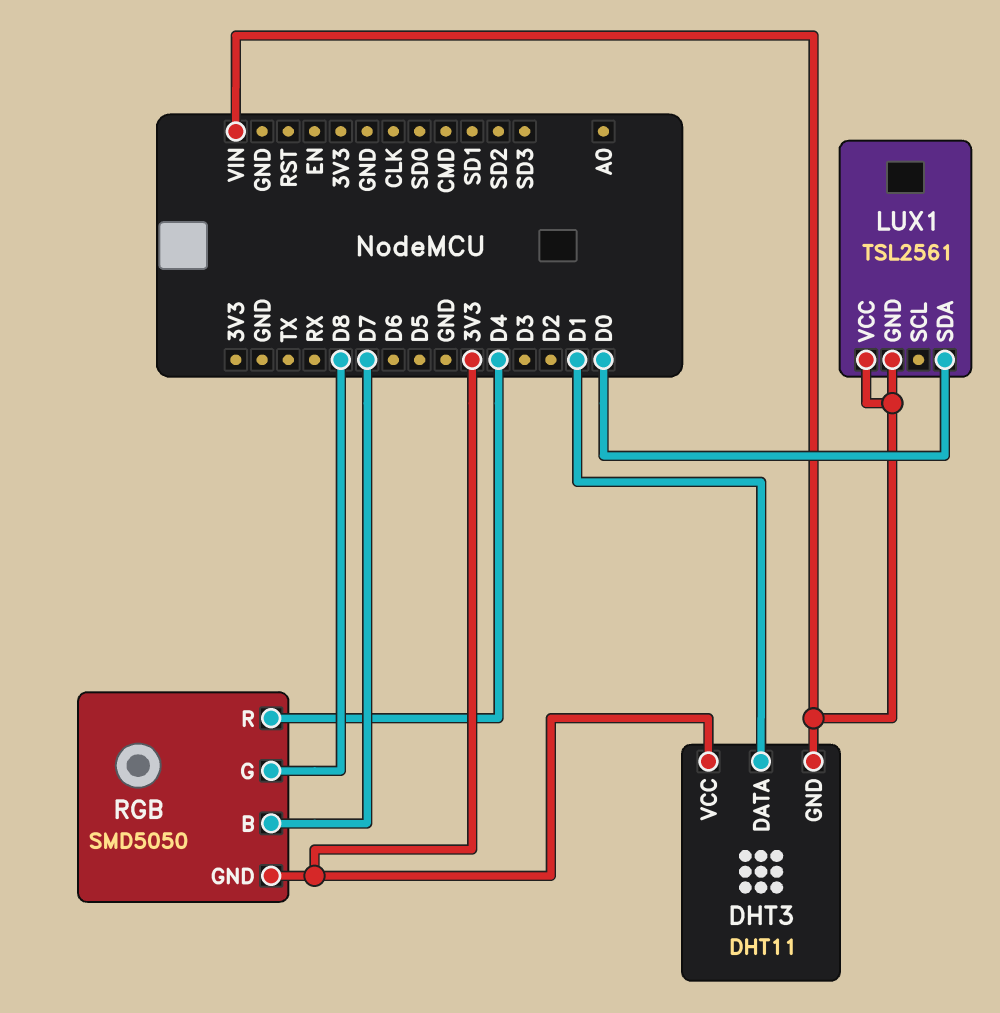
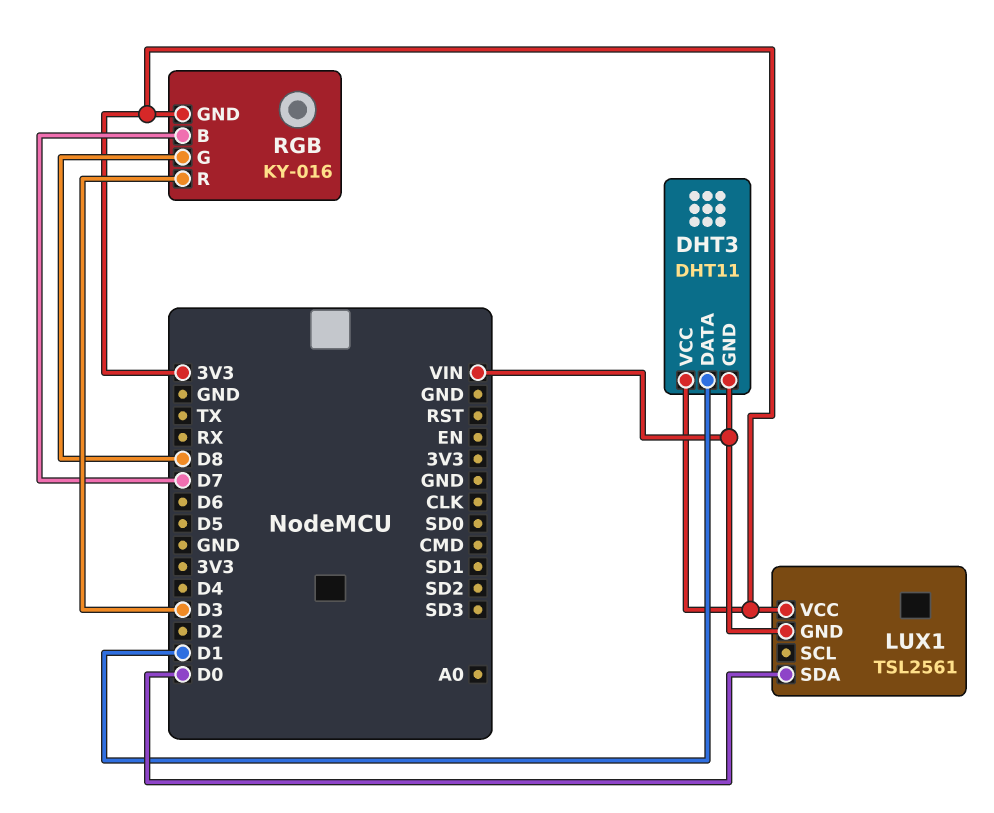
LUX1 pin VCC: VIN -> 3V3
RGB: SMD5050 -> KY-016
RGB pin R: D4 -> D3

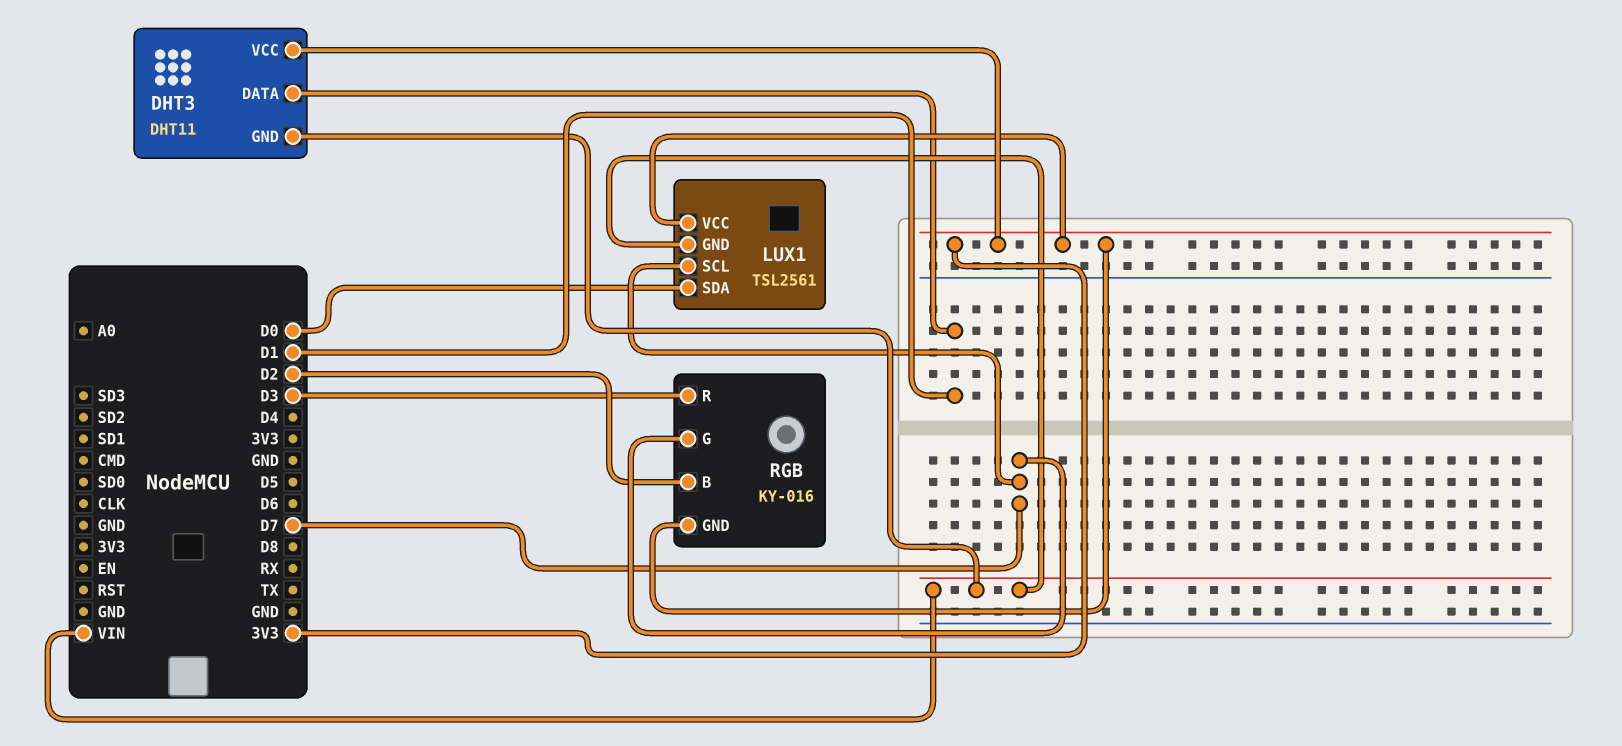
LUX1 pin SCL: none -> D7
RGB pin B: D7 -> D2
RGB pin G: D8 -> D7

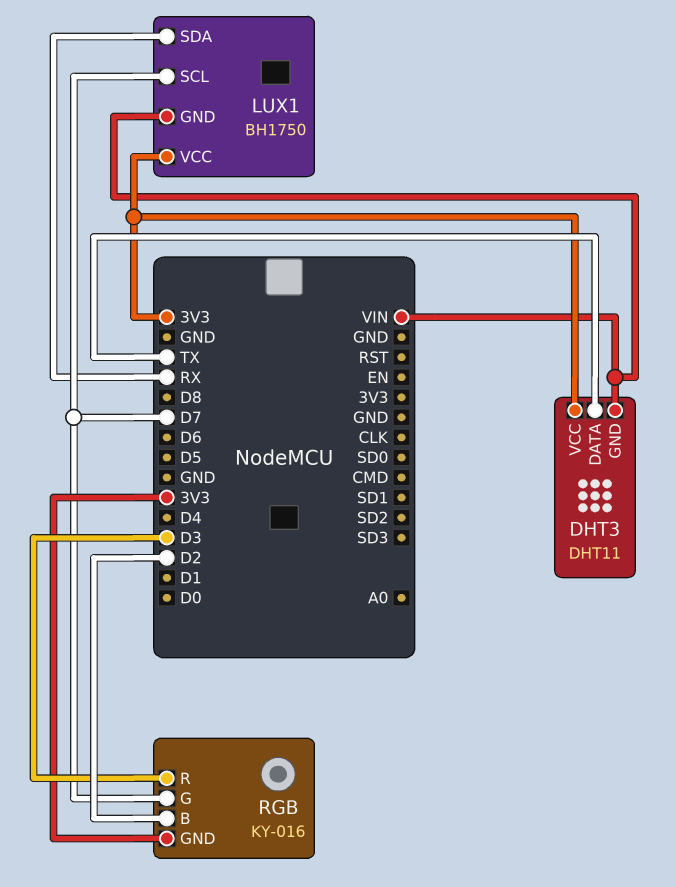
DHT3 pin DATA: D1 -> TX
LUX1: TSL2561 -> BH1750
LUX1 pin SDA: D0 -> RX

